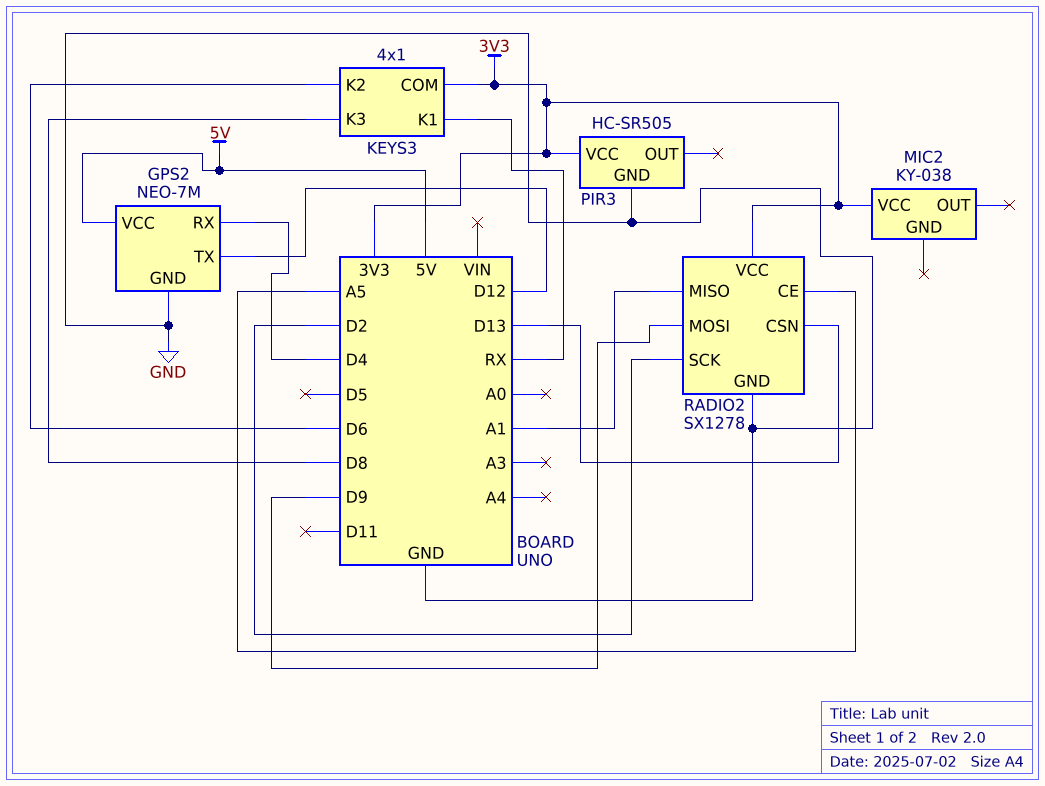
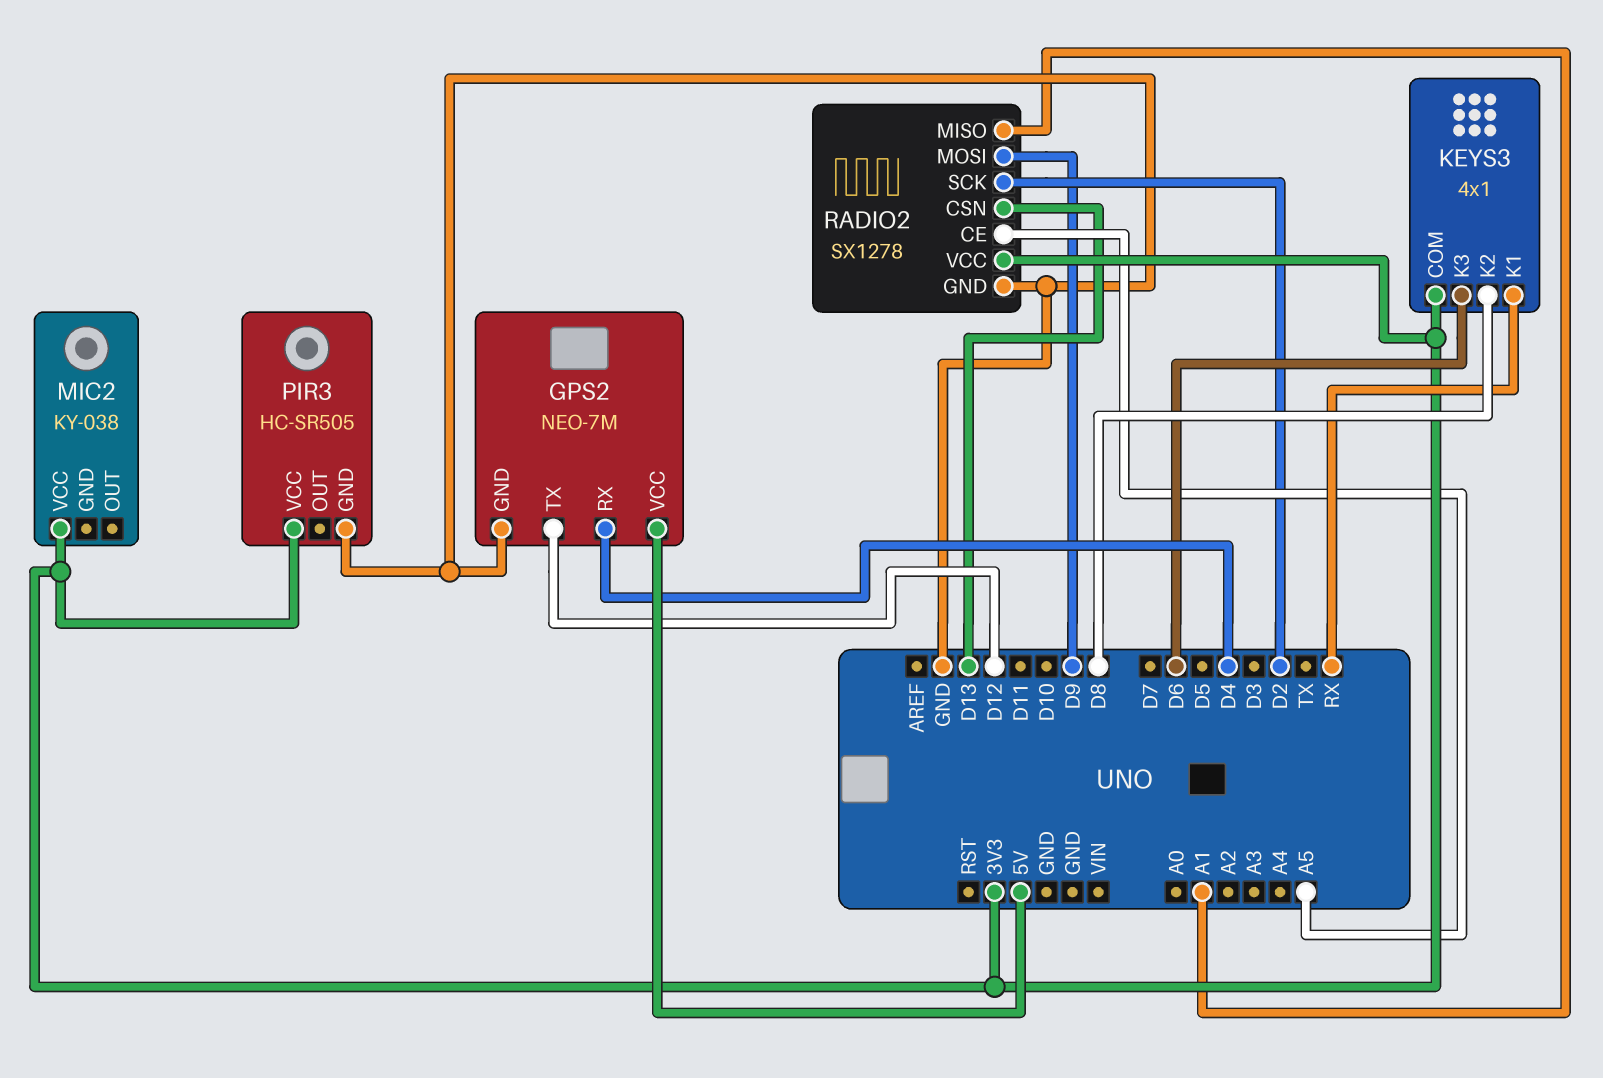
KEYS3 pin K2: D6 -> D8
KEYS3 pin K3: D8 -> D6

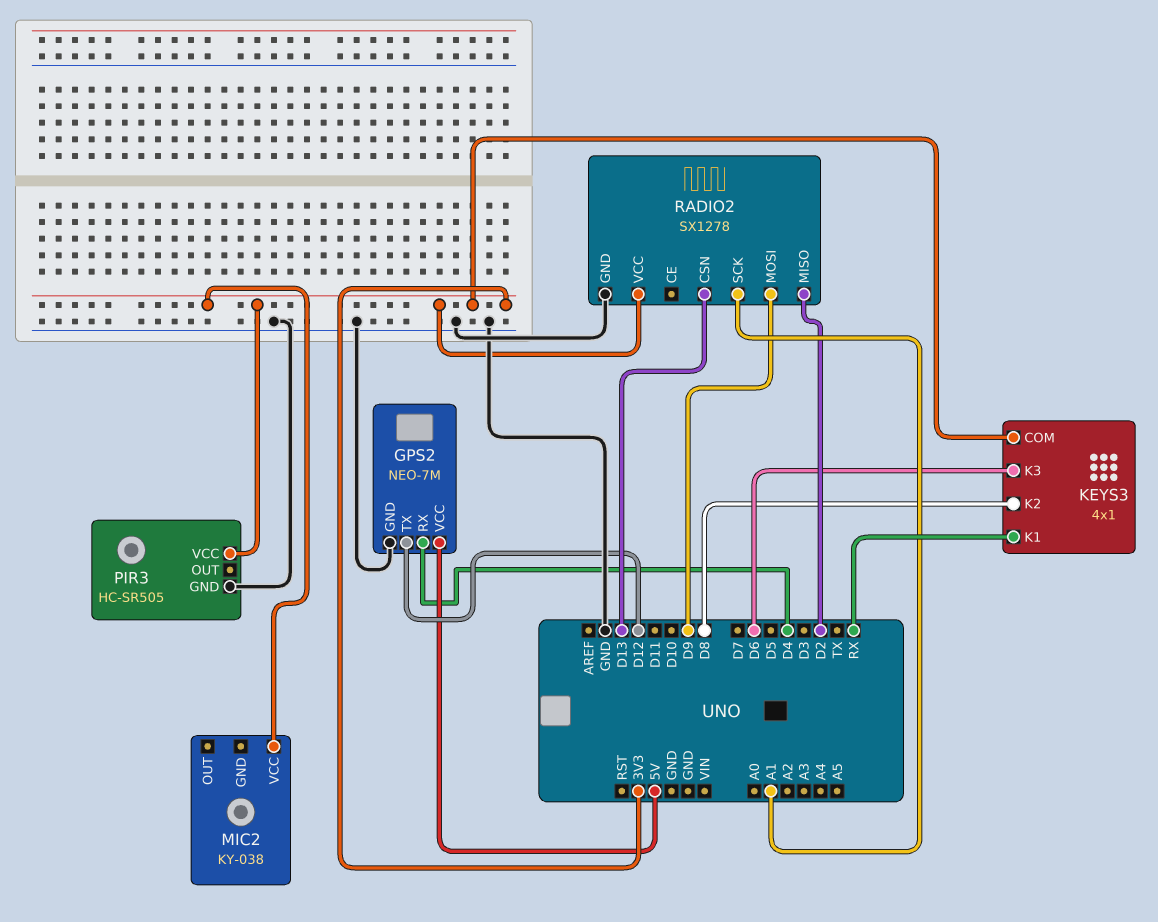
RADIO2 pin CE: A5 -> none
RADIO2 pin MISO: A1 -> D2
RADIO2 pin SCK: D2 -> A1

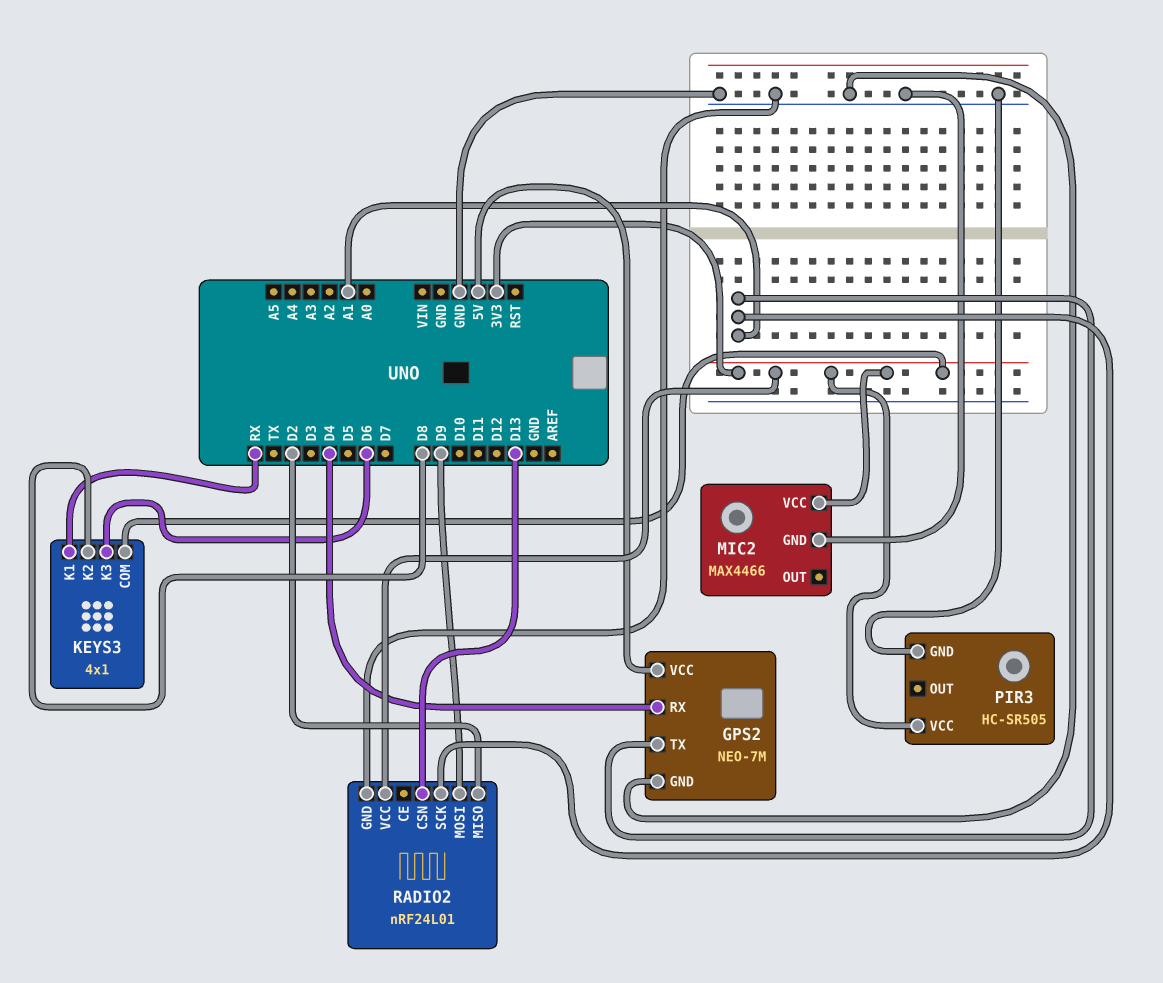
GPS2 pin TX: D12 -> A1
MIC2: KY-038 -> MAX4466
MIC2 pin GND: none -> GND
RADIO2: SX1278 -> nRF24L01

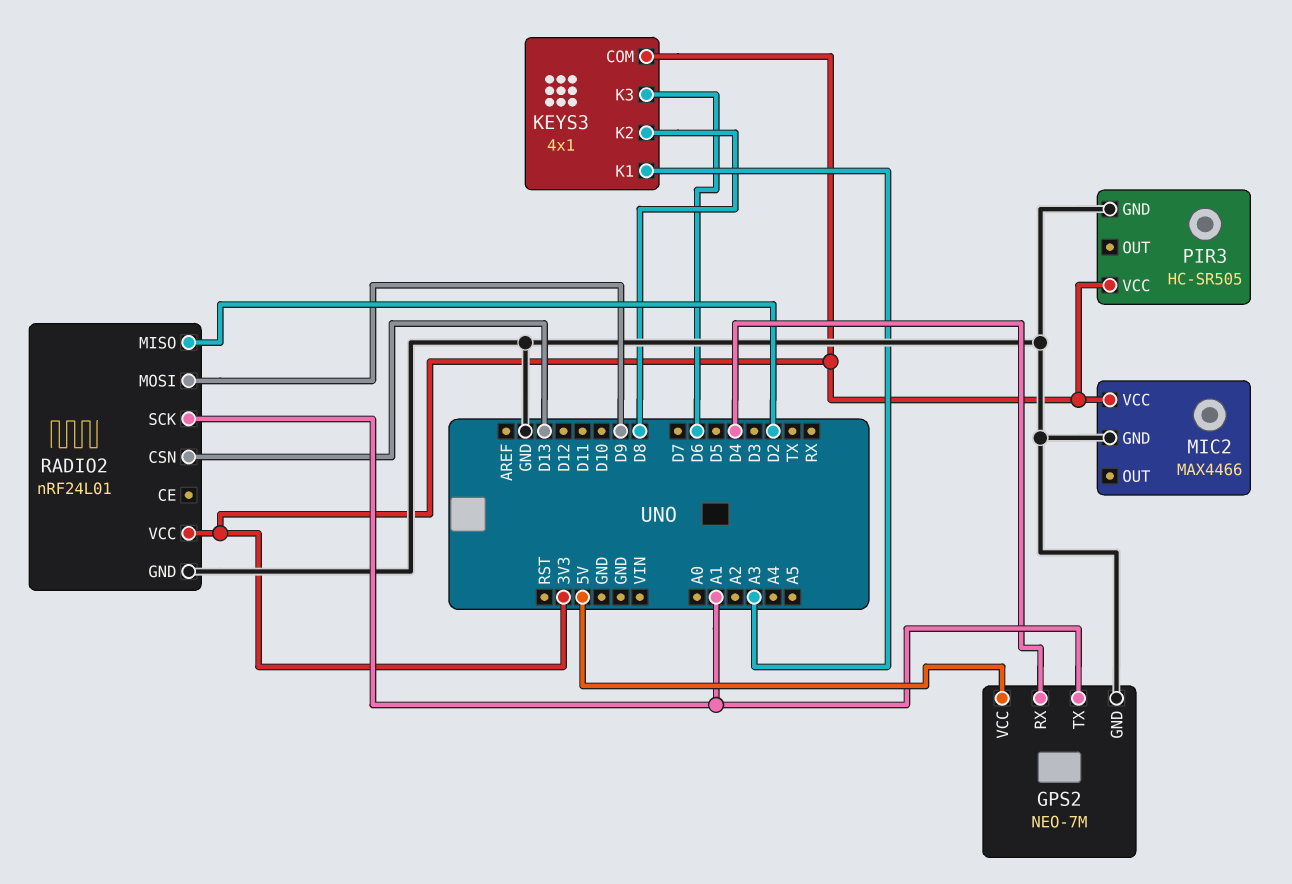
KEYS3 pin K1: RX -> A3

